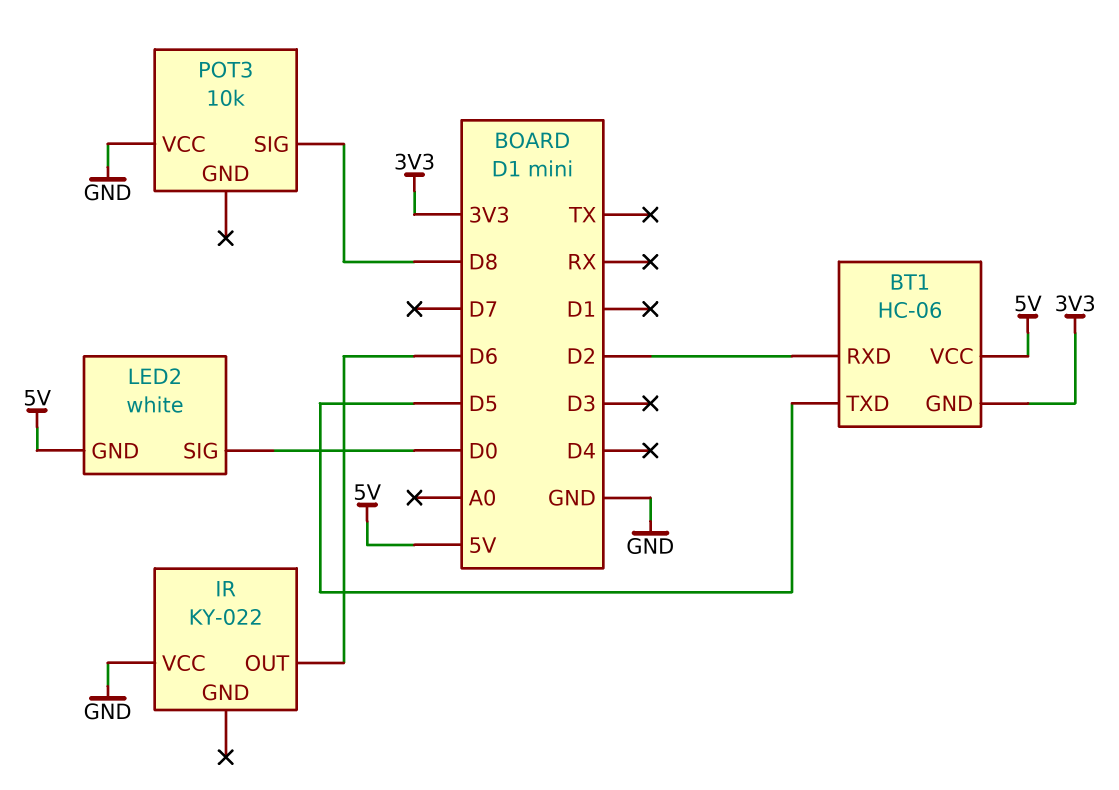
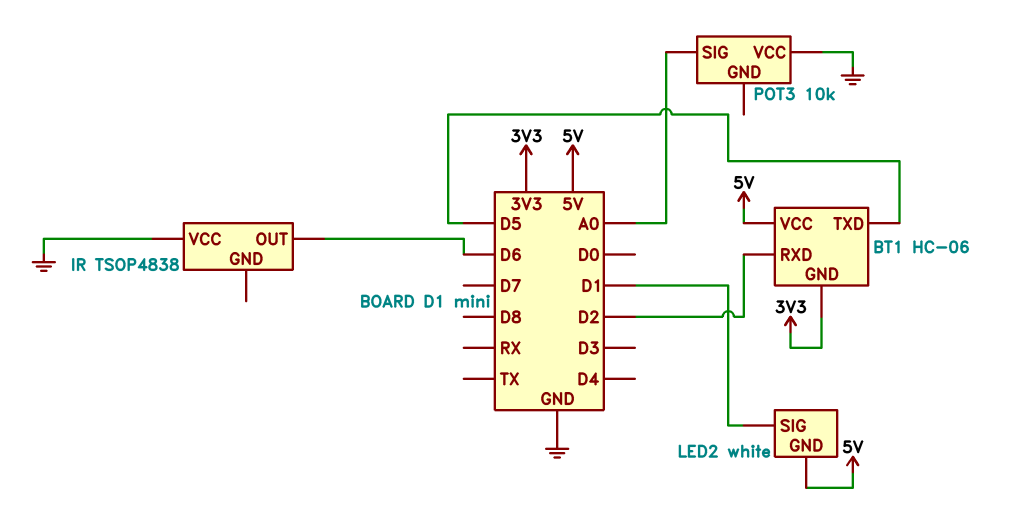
IR: KY-022 -> TSOP4838
LED2 pin SIG: D0 -> D1
POT3 pin SIG: D8 -> A0

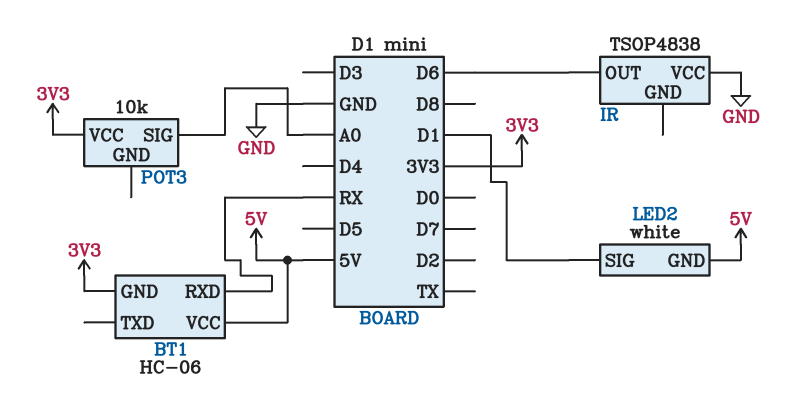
BT1 pin RXD: D2 -> RX
BT1 pin TXD: D5 -> none
POT3 pin VCC: GND -> 3V3

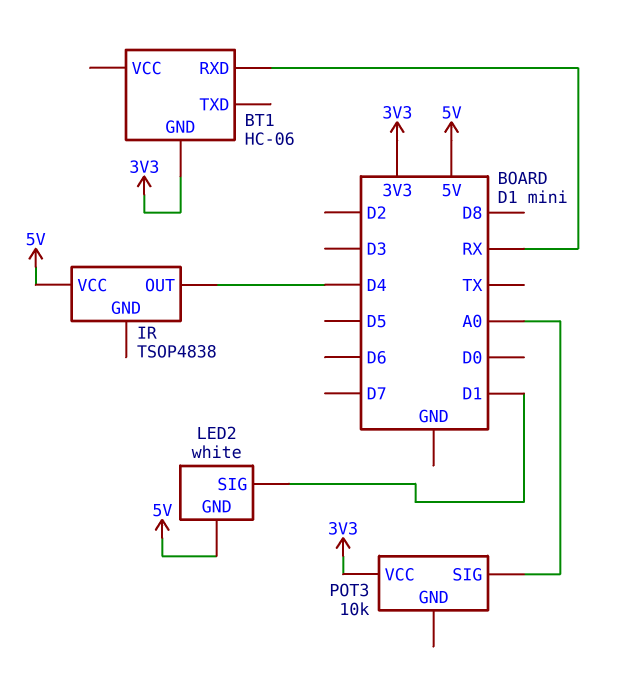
BT1 pin VCC: 5V -> none
IR pin OUT: D6 -> D4
IR pin VCC: GND -> 5V

